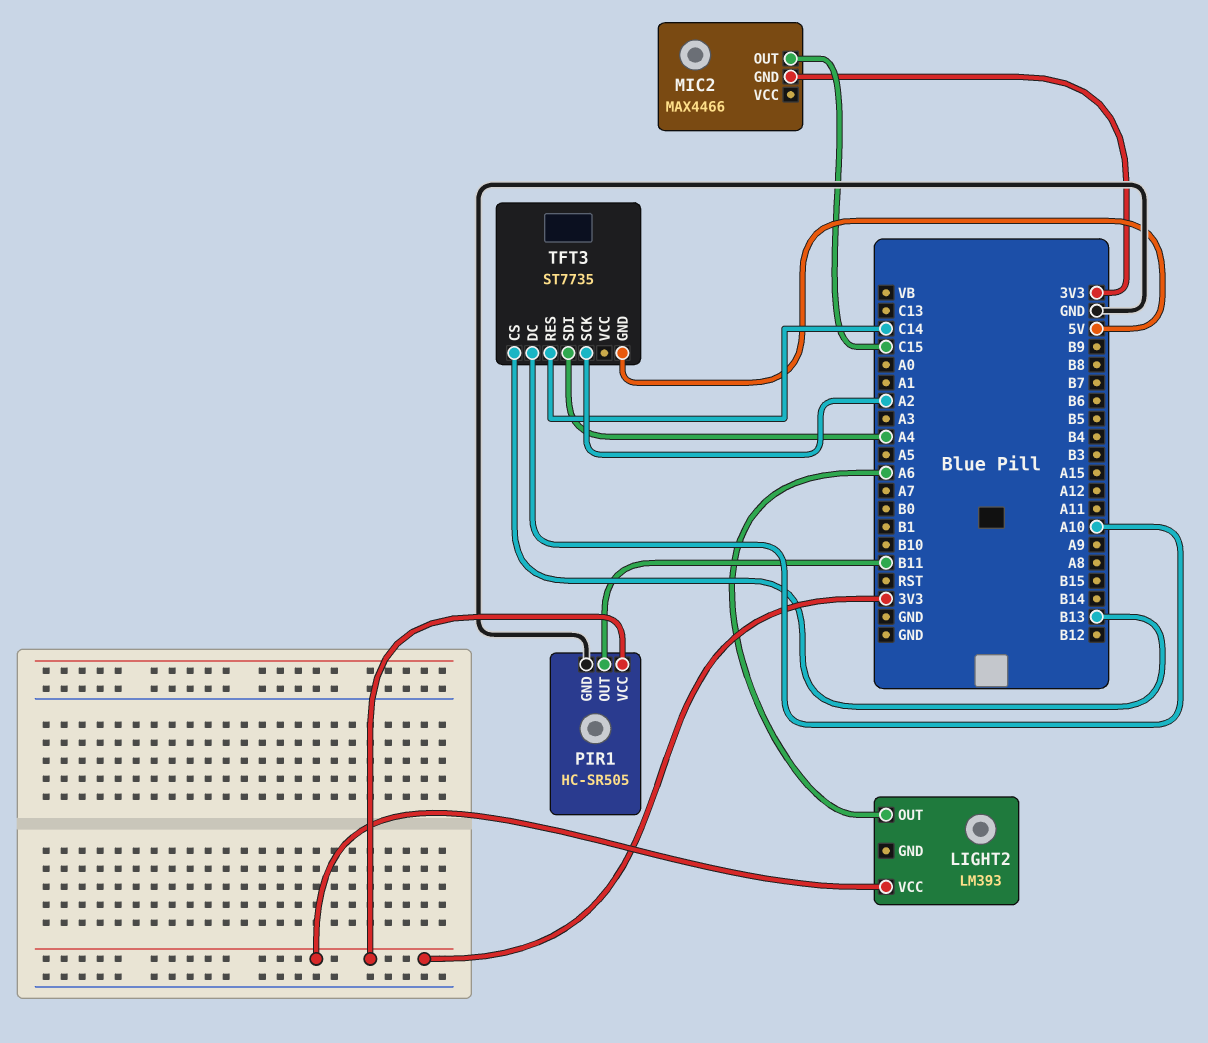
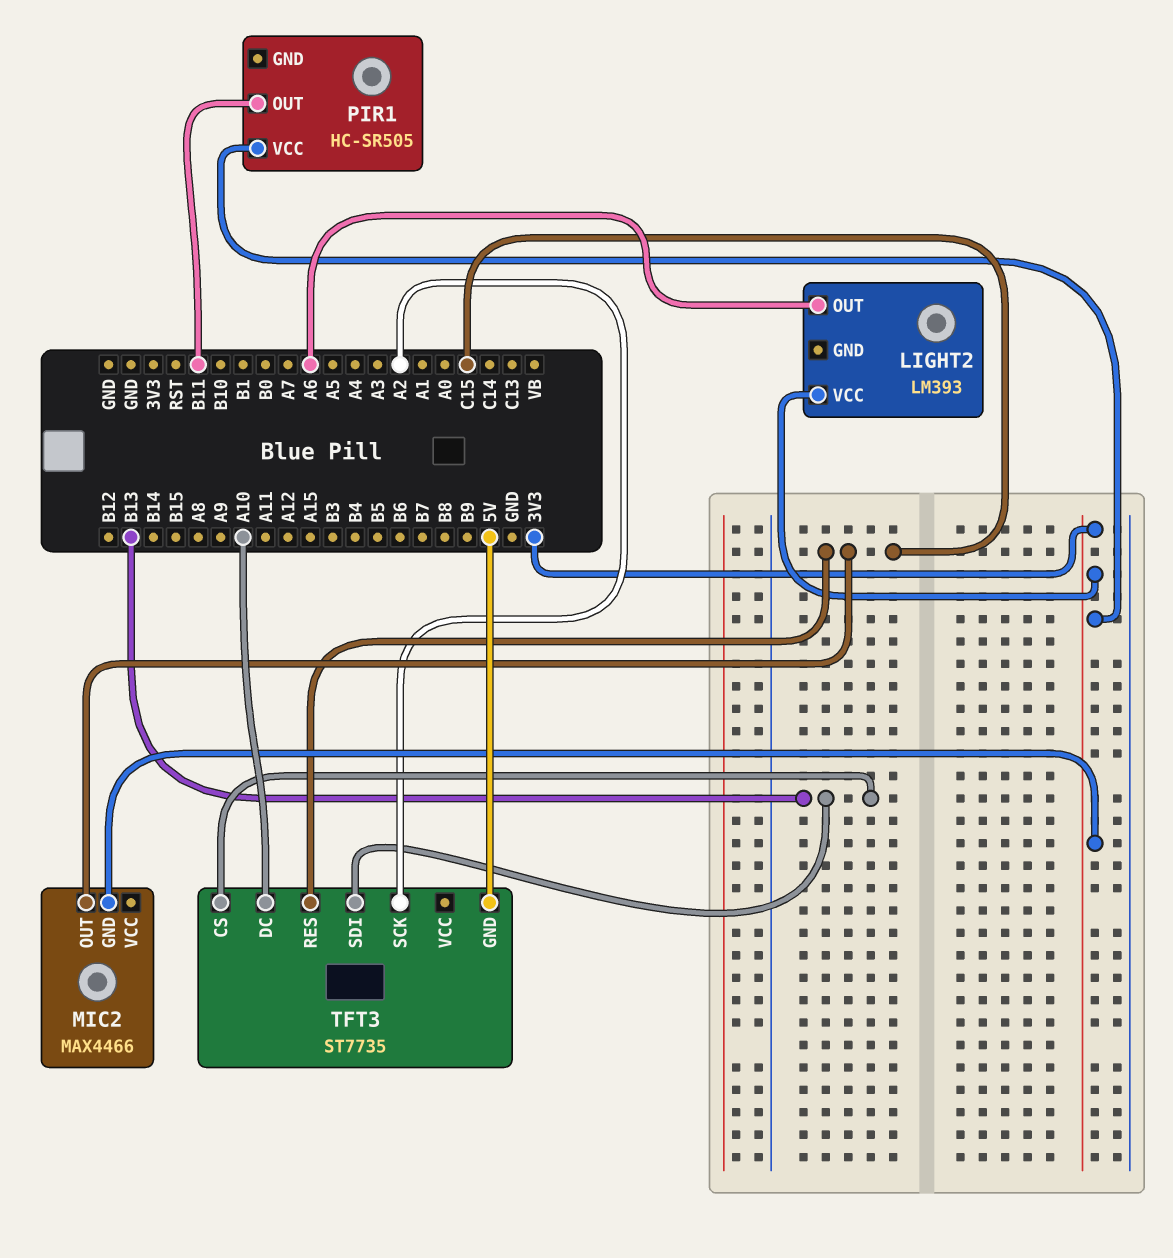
PIR1 pin GND: GND -> none
TFT3 pin RES: C14 -> C15
TFT3 pin SDI: A4 -> B13

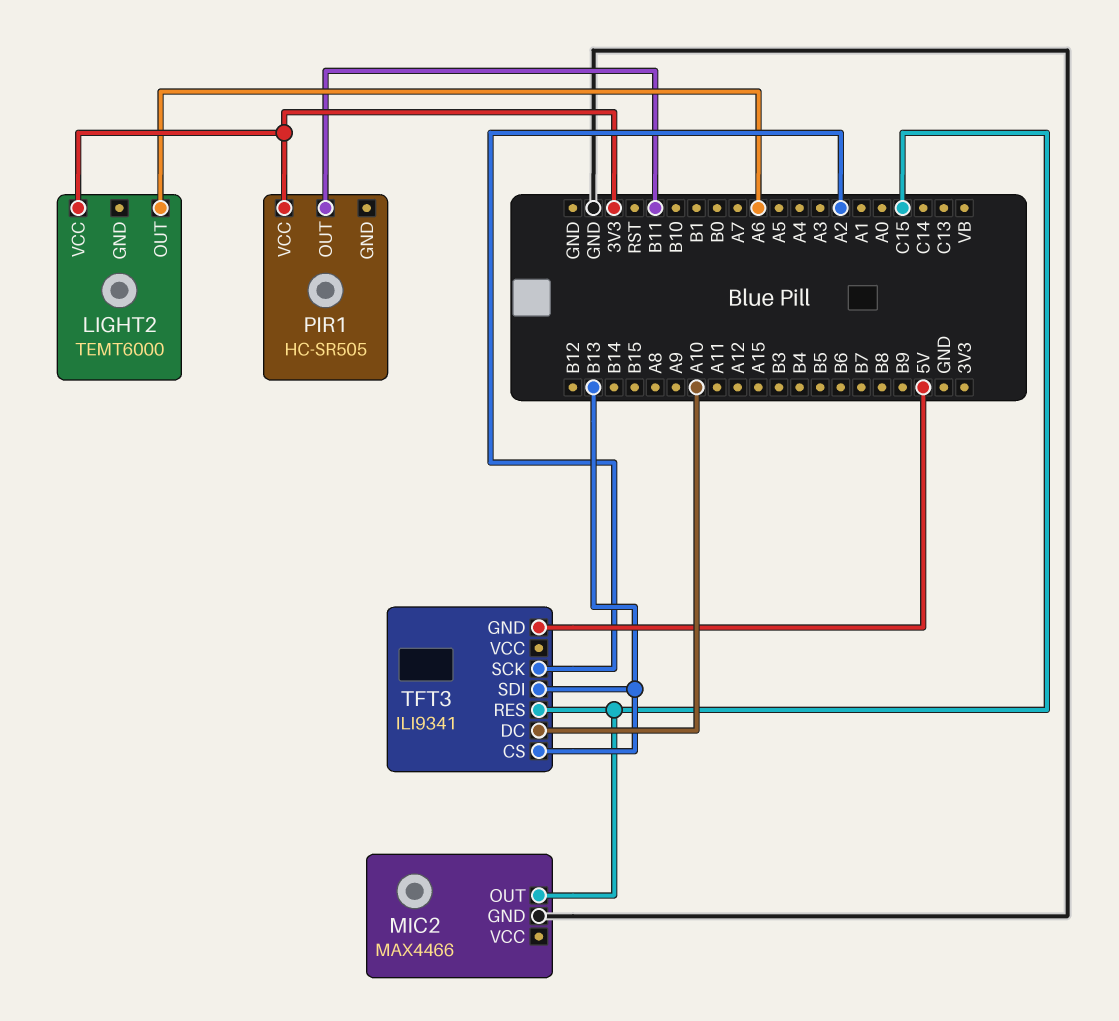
LIGHT2: LM393 -> TEMT6000
MIC2 pin GND: 3V3 -> GND
TFT3: ST7735 -> ILI9341

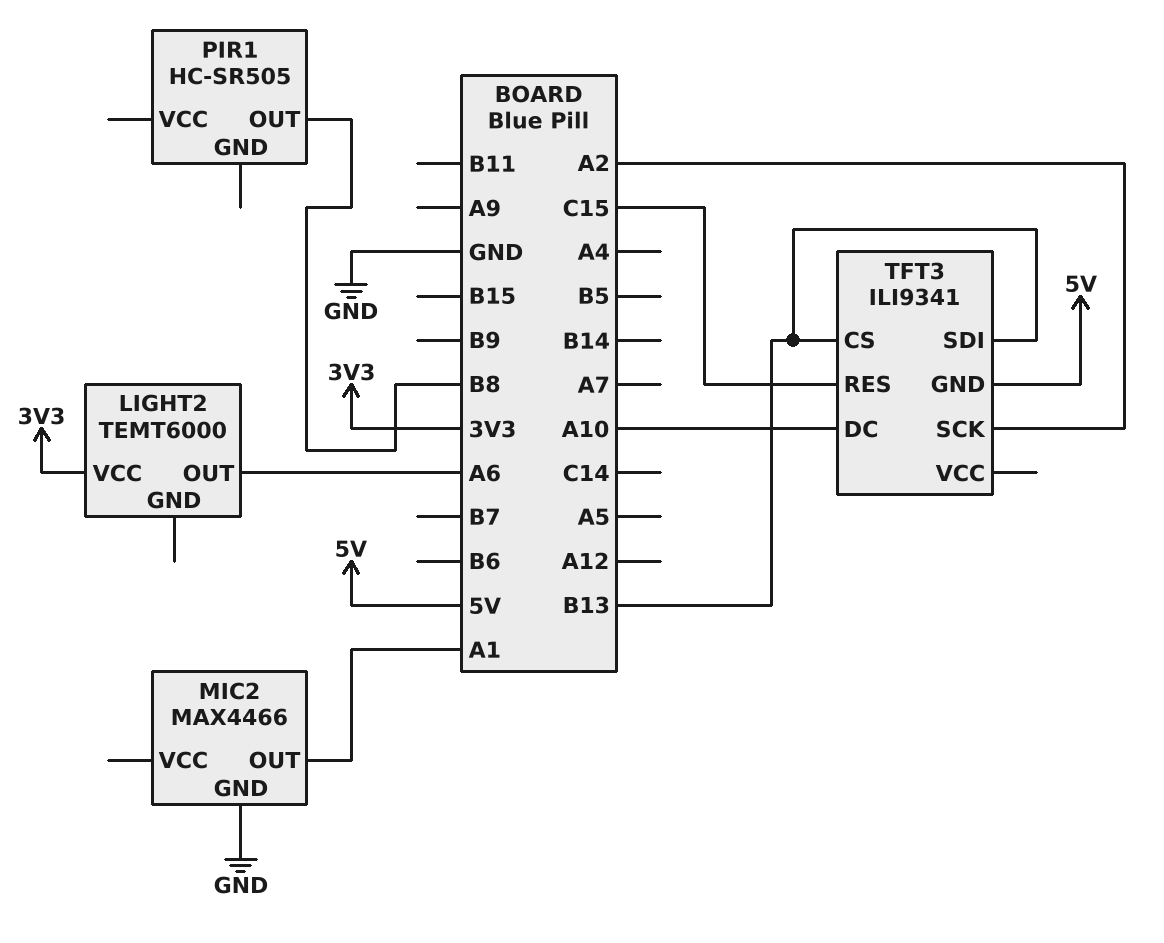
MIC2 pin OUT: C15 -> A1
PIR1 pin OUT: B11 -> B8
PIR1 pin VCC: 3V3 -> none

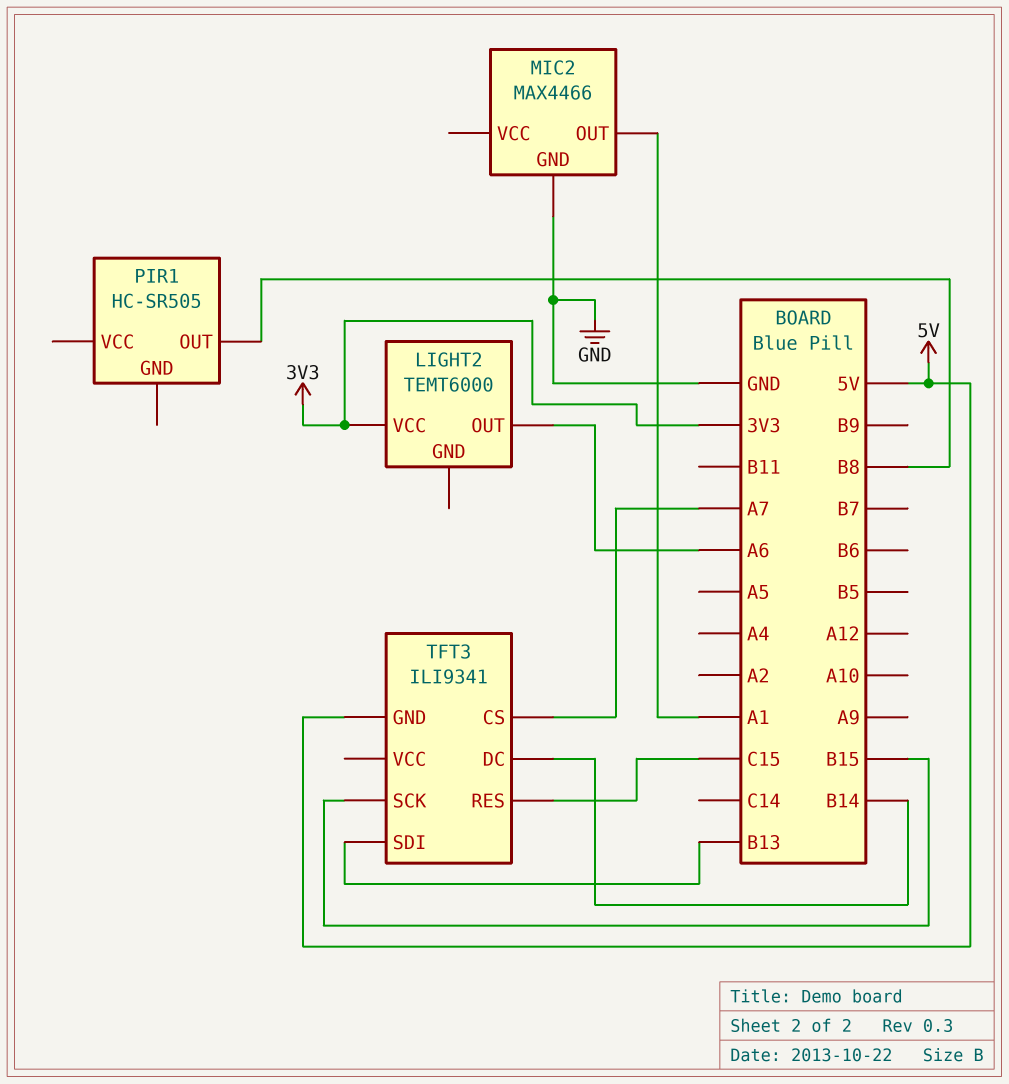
TFT3 pin CS: B13 -> A7
TFT3 pin DC: A10 -> B14
TFT3 pin SCK: A2 -> B15

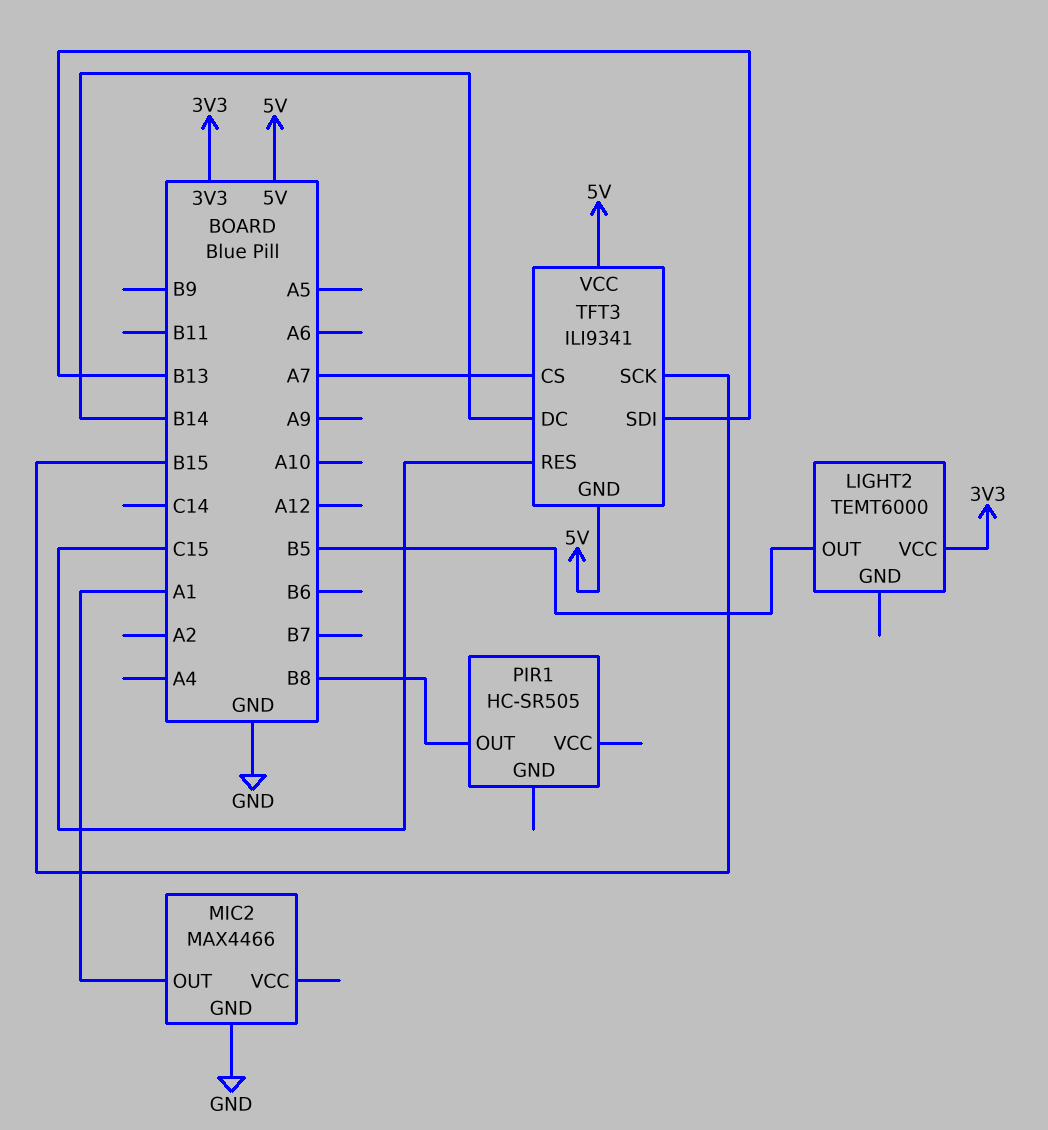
LIGHT2 pin OUT: A6 -> B5
TFT3 pin VCC: none -> 5V

